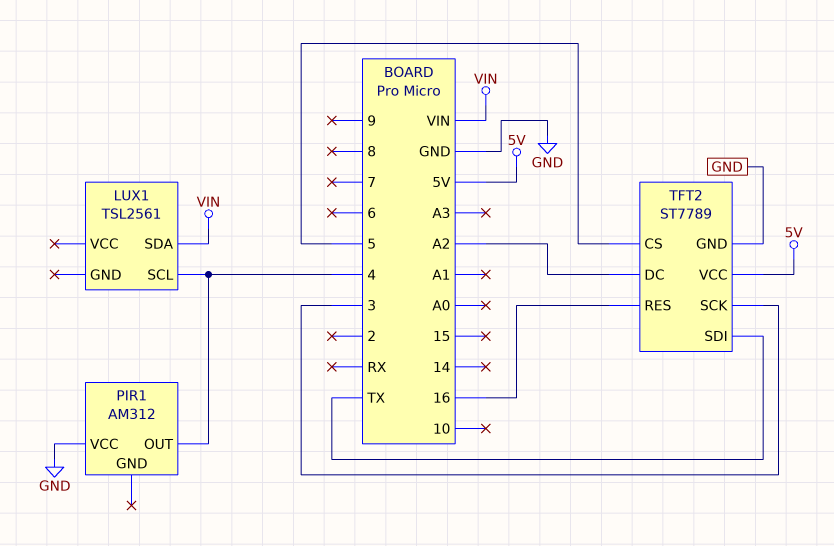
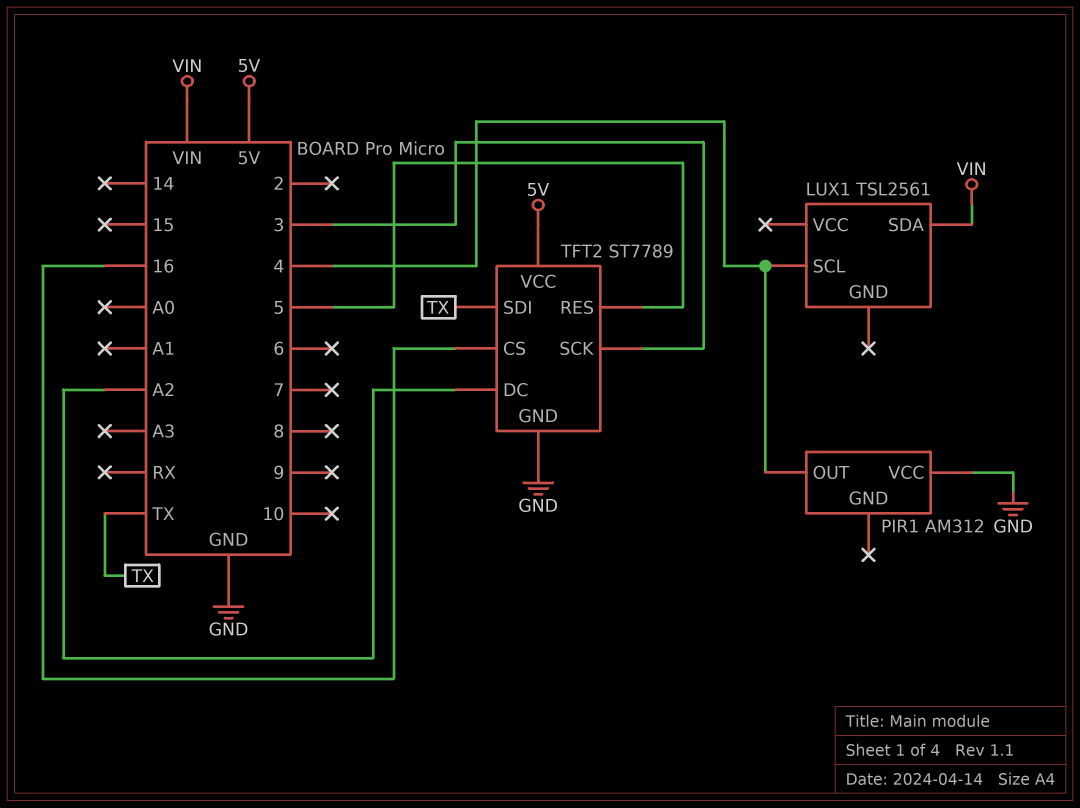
TFT2 pin CS: 5 -> 16
TFT2 pin RES: 16 -> 5

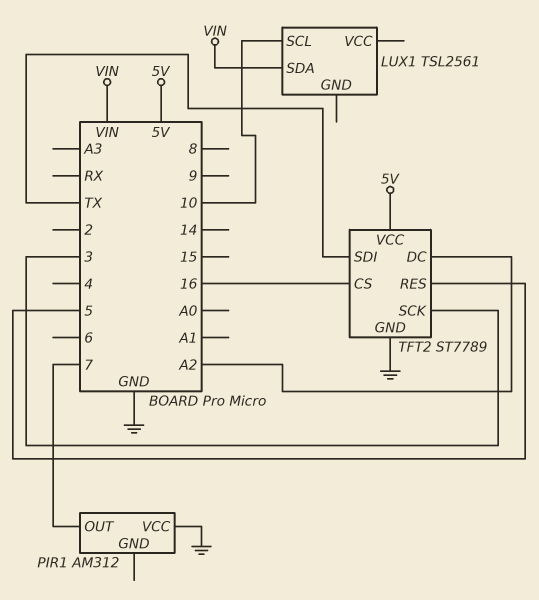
LUX1 pin SCL: 4 -> 10
PIR1 pin OUT: 4 -> 7

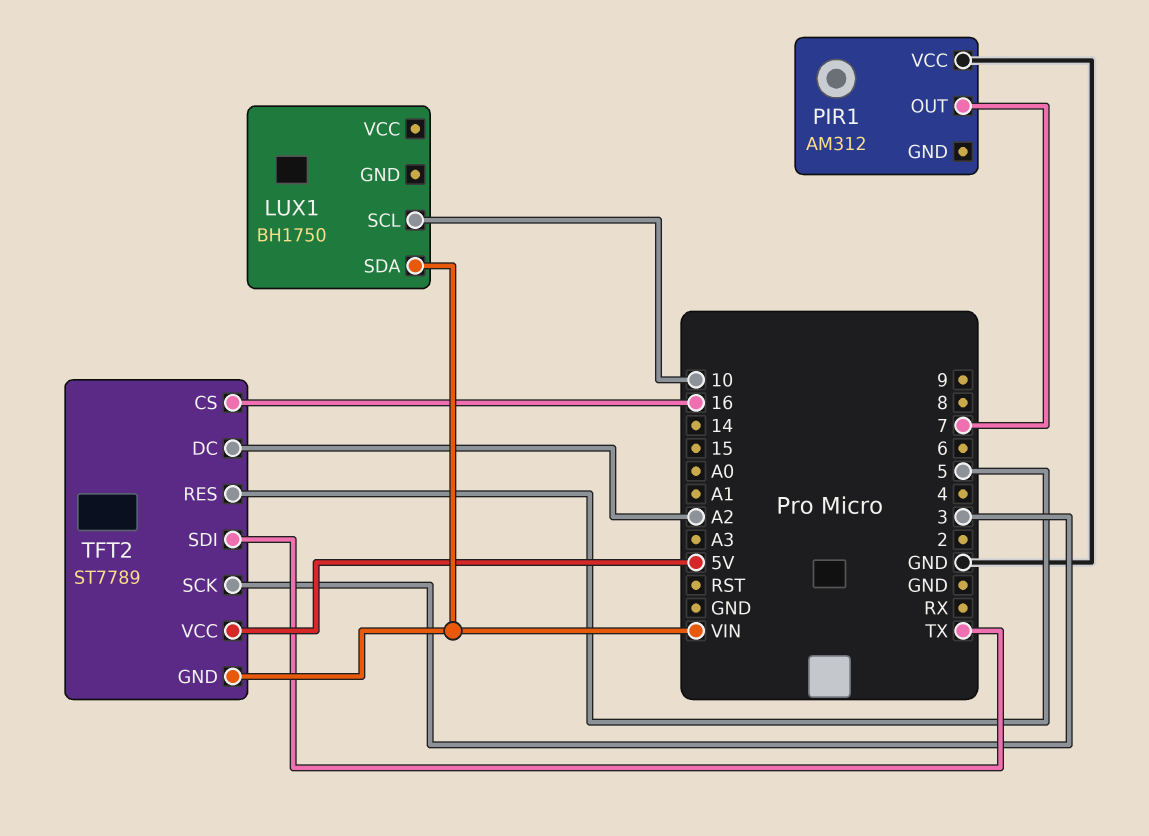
LUX1: TSL2561 -> BH1750
TFT2 pin GND: GND -> VIN

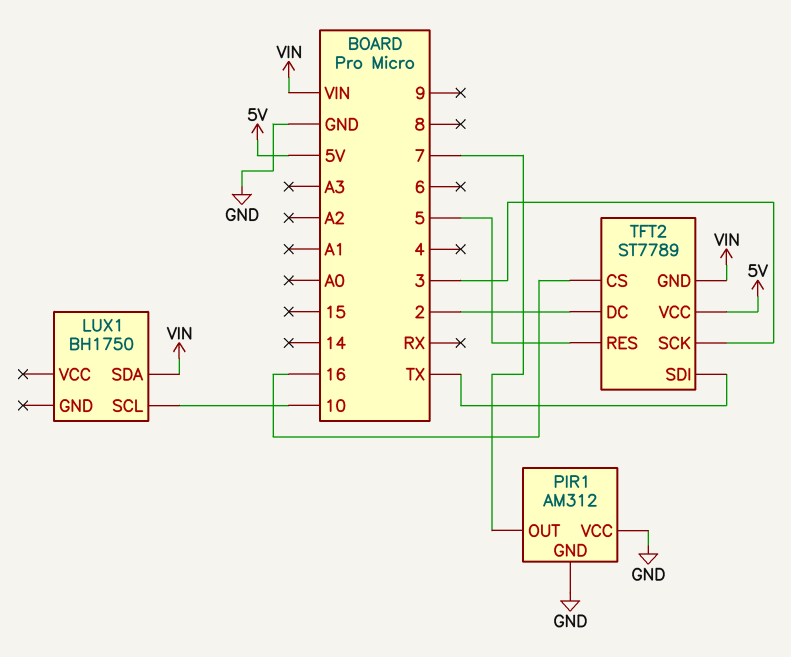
PIR1 pin GND: none -> GND
TFT2 pin DC: A2 -> 2

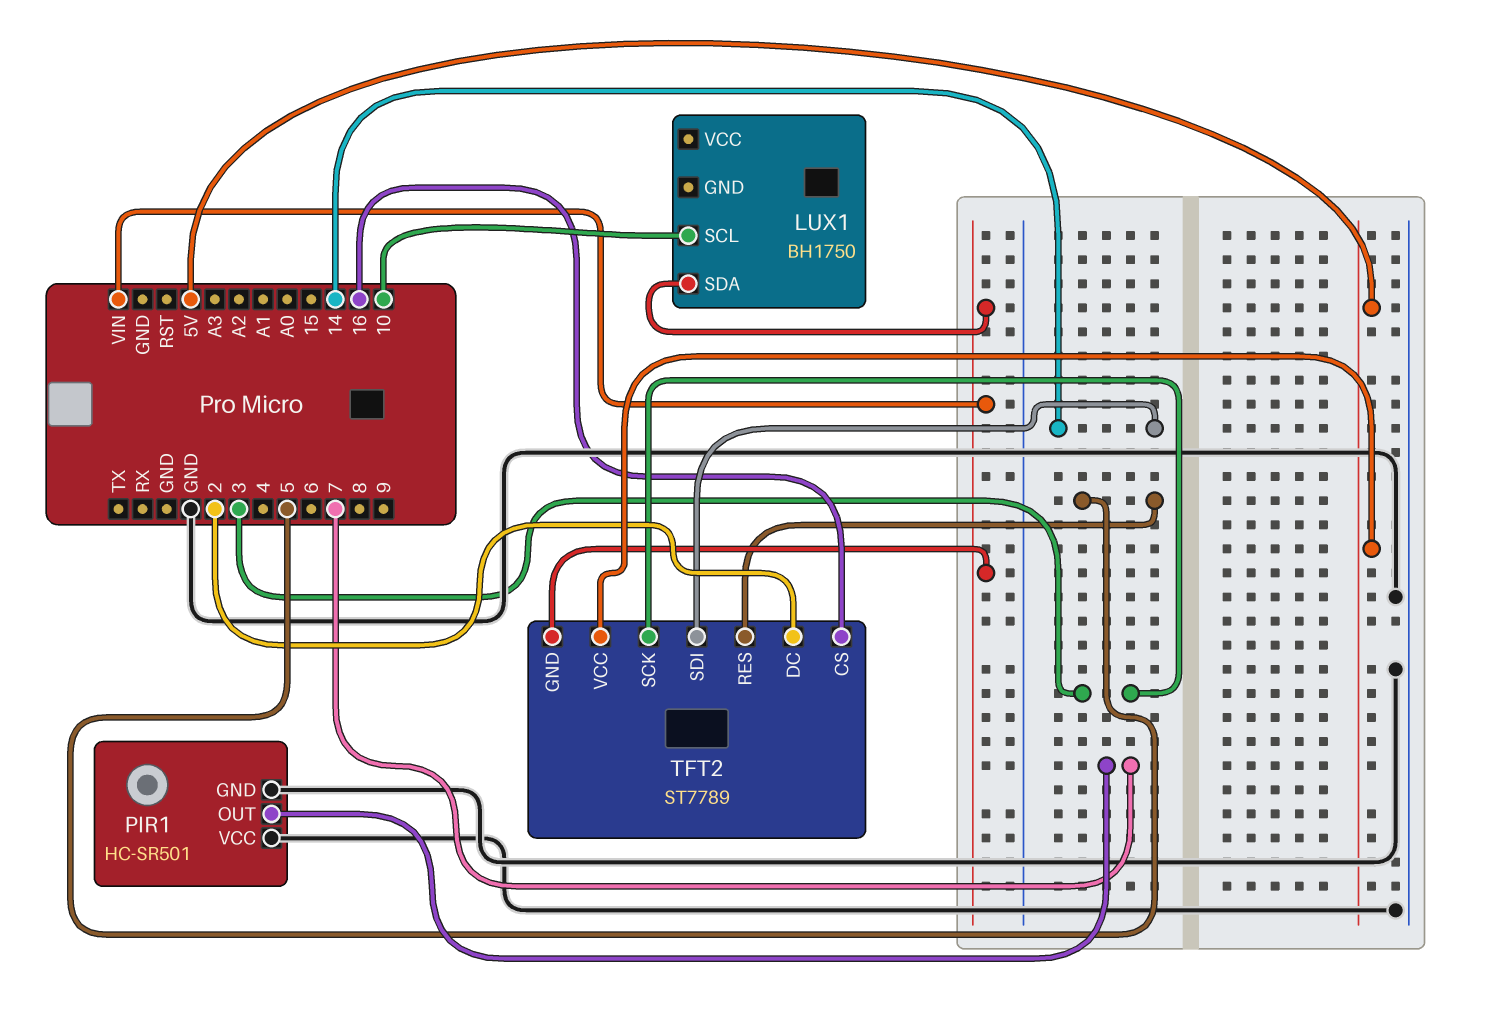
PIR1: AM312 -> HC-SR501
TFT2 pin SDI: TX -> 14

